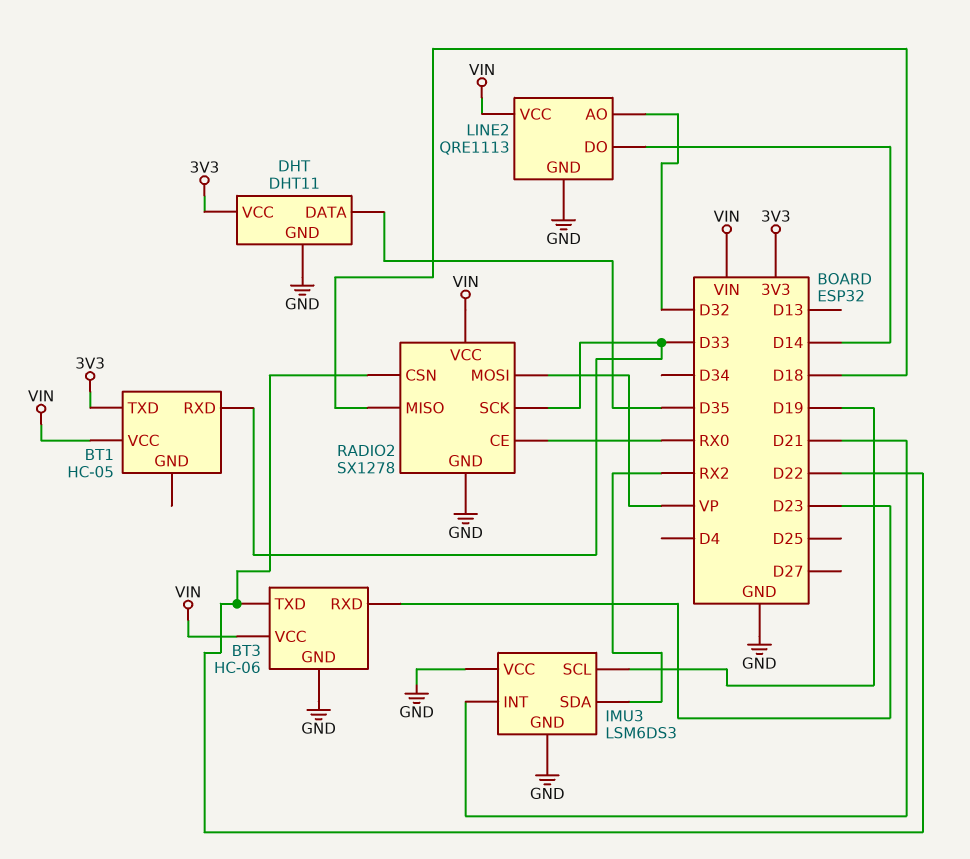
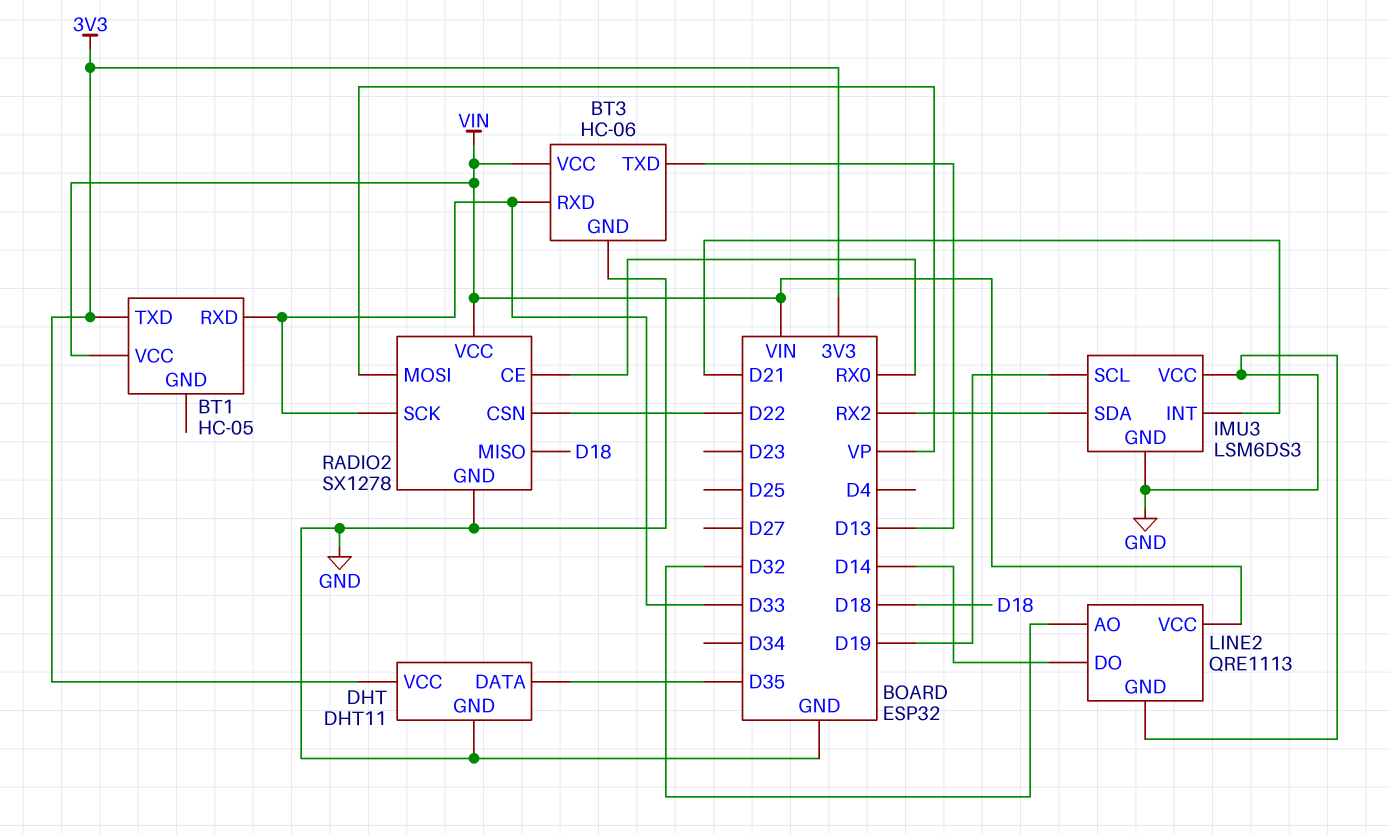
BT3 pin RXD: D23 -> D33
BT3 pin TXD: D22 -> D13

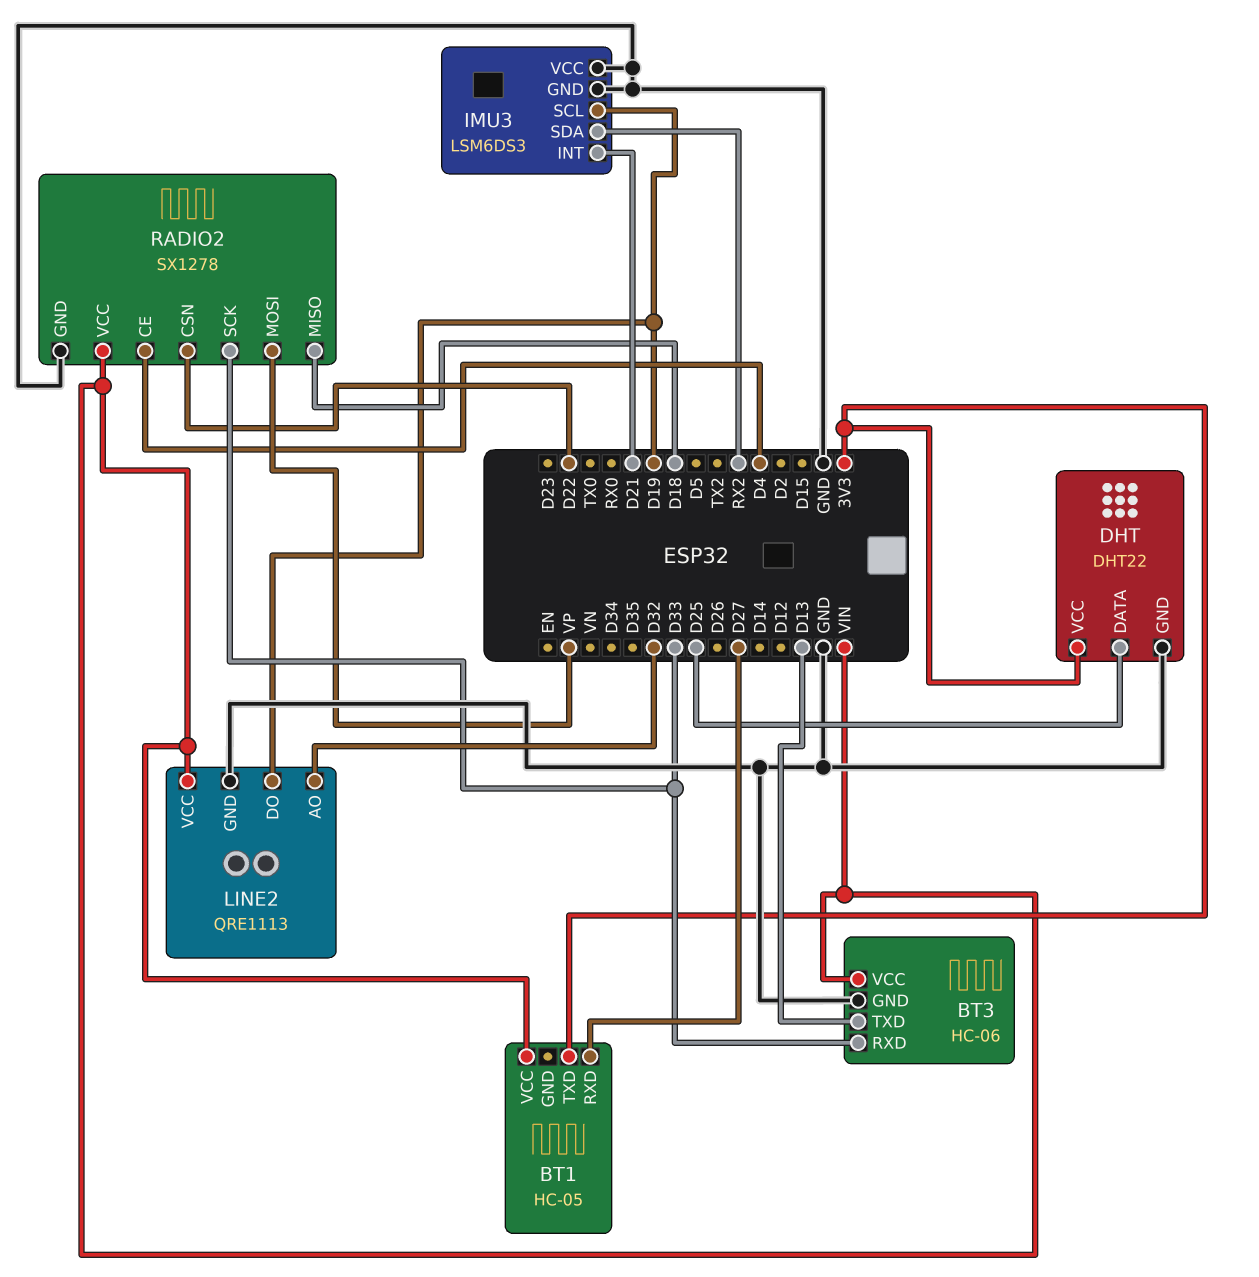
BT1 pin RXD: D33 -> D27
DHT: DHT11 -> DHT22
DHT pin DATA: D35 -> D25
LINE2 pin DO: D14 -> D19
RADIO2 pin CE: RX0 -> D4

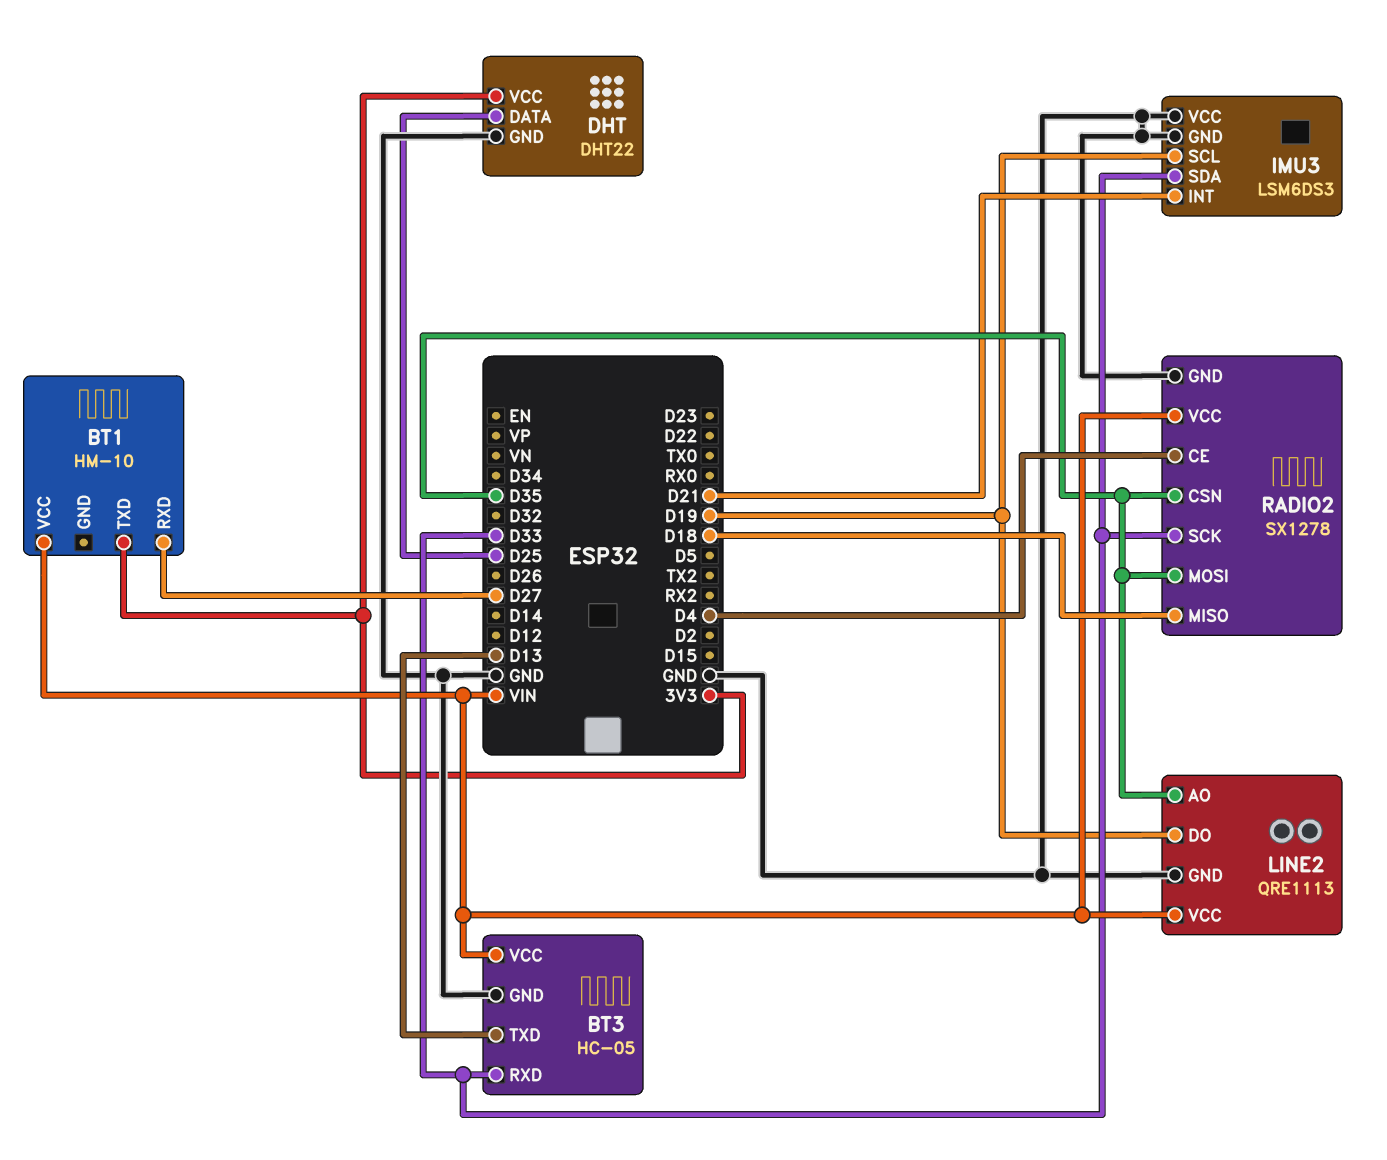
BT1: HC-05 -> HM-10
BT3: HC-06 -> HC-05
IMU3 pin SDA: RX2 -> D33
LINE2 pin AO: D32 -> D35
RADIO2 pin CSN: D22 -> D35
RADIO2 pin MOSI: VP -> D35

